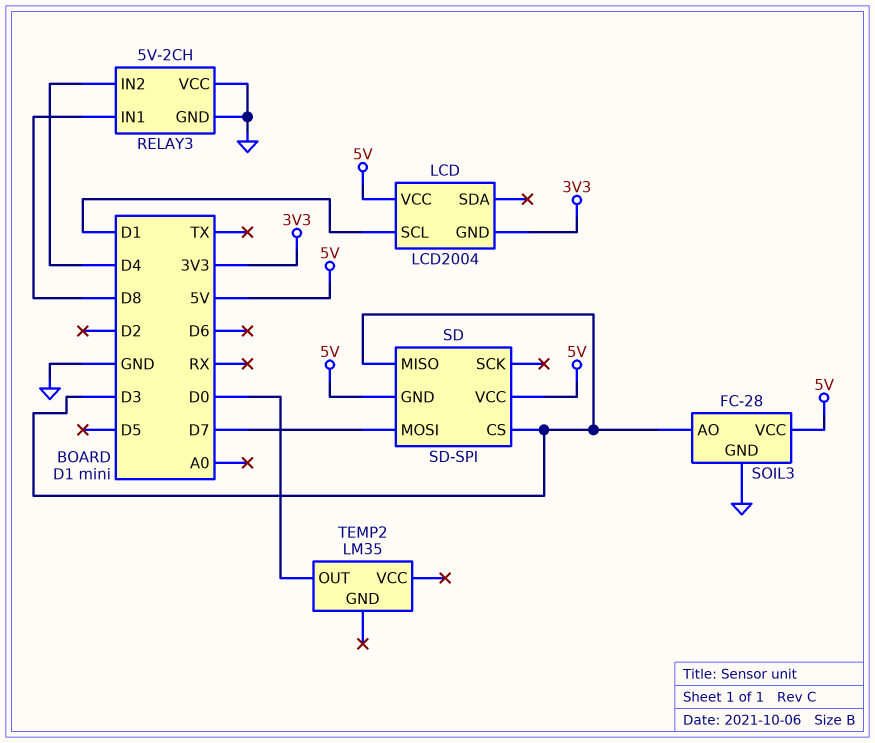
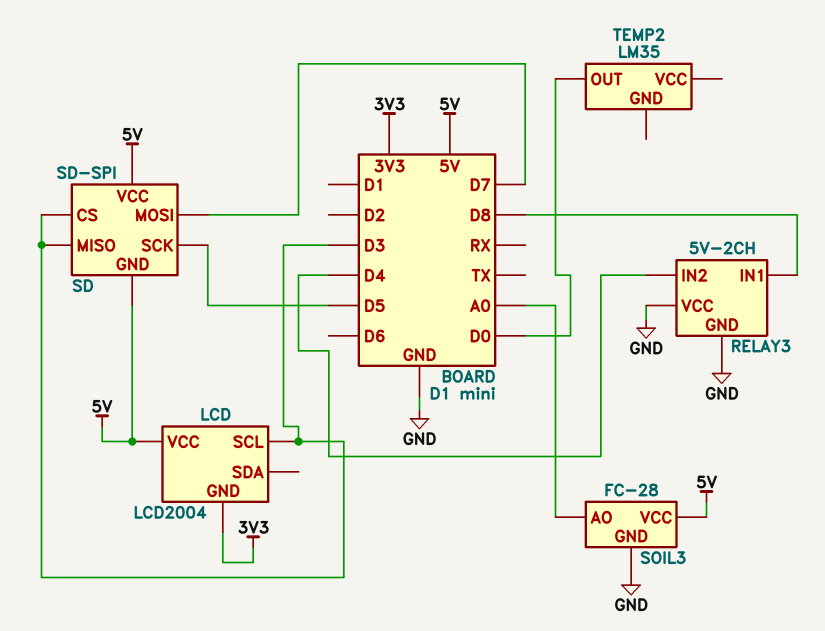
LCD pin SCL: D1 -> D3
SD pin SCK: none -> D5
SOIL3 pin AO: D3 -> A0

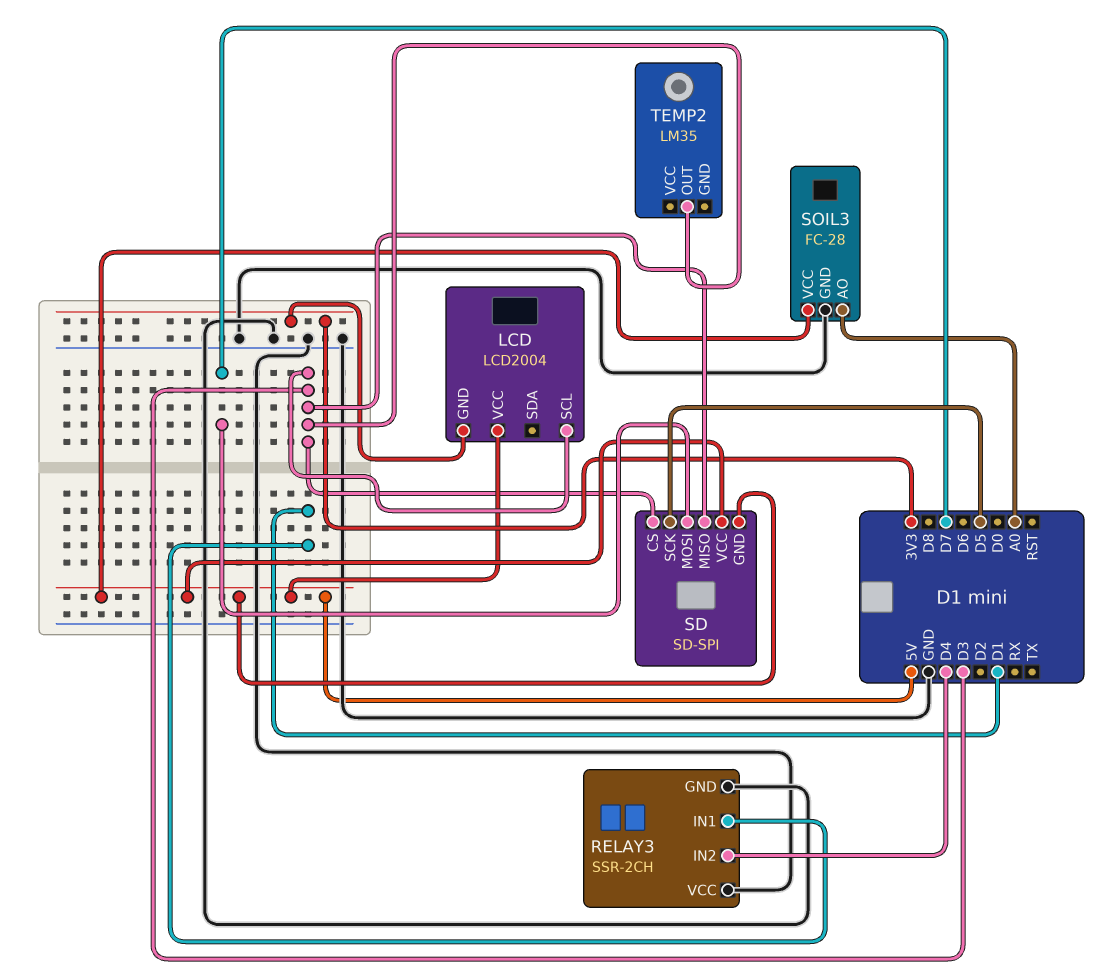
RELAY3: 5V-2CH -> SSR-2CH
RELAY3 pin IN1: D8 -> D1
TEMP2 pin OUT: D0 -> D3

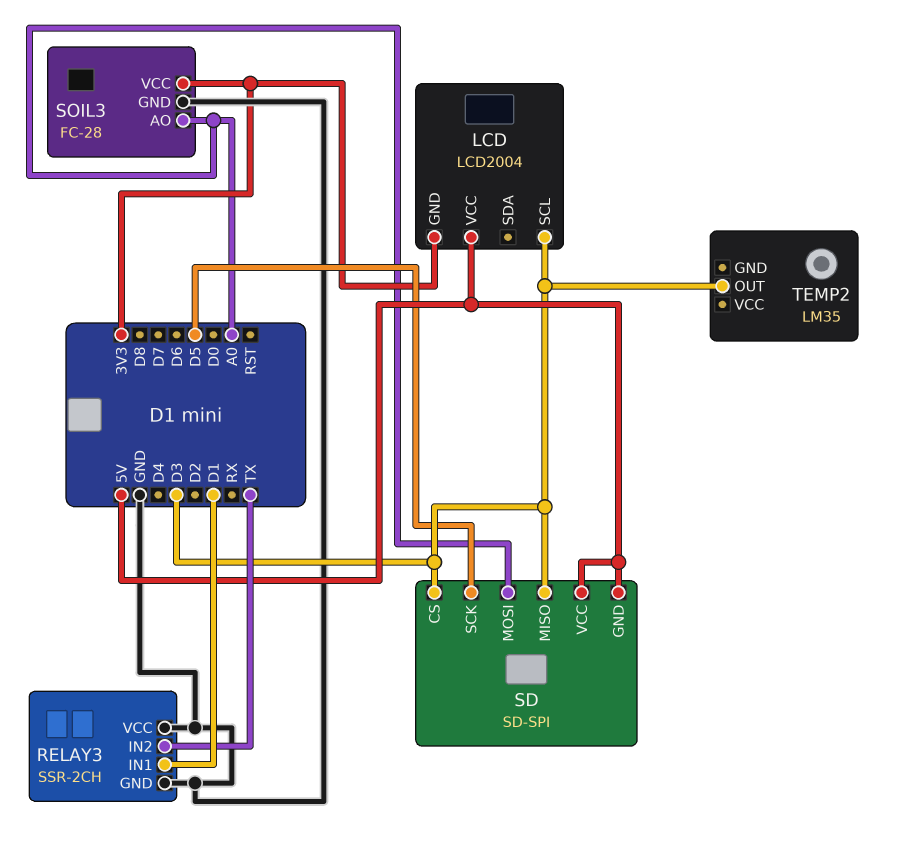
RELAY3 pin IN2: D4 -> TX
SD pin MOSI: D7 -> A0
SOIL3 pin VCC: 5V -> 3V3

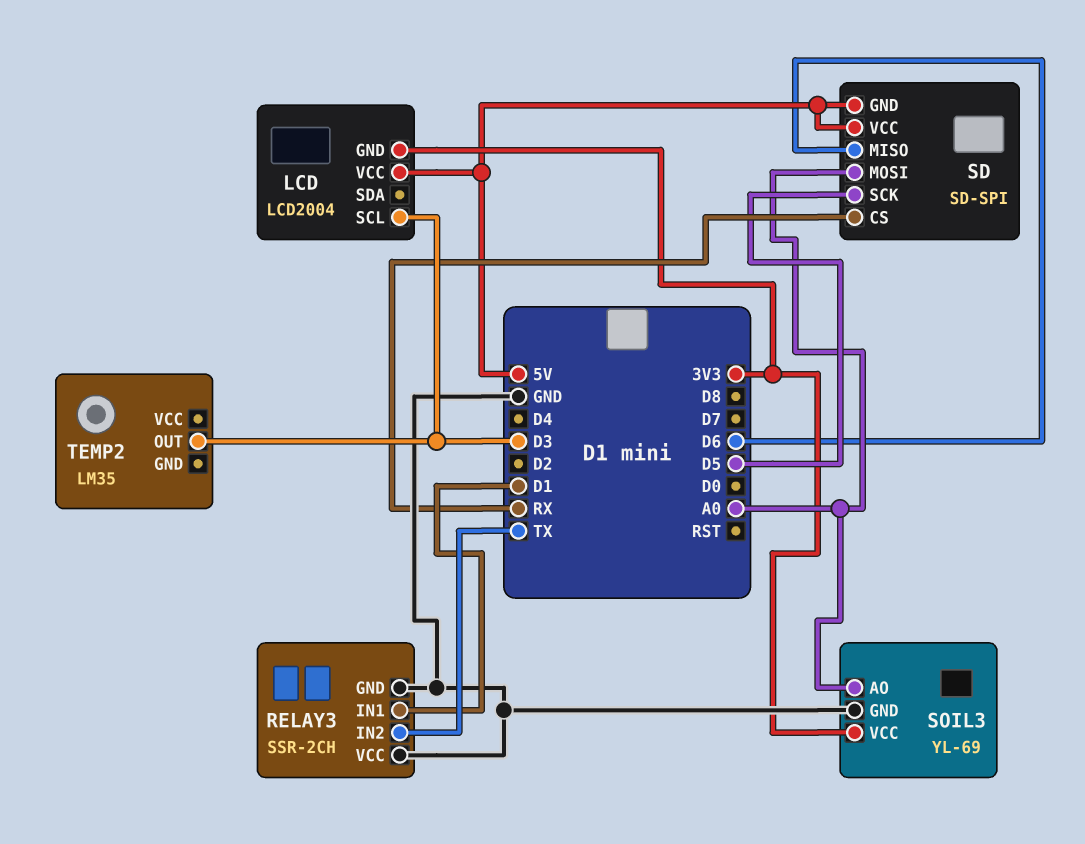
SD pin CS: D3 -> RX
SD pin MISO: D3 -> D6
SOIL3: FC-28 -> YL-69

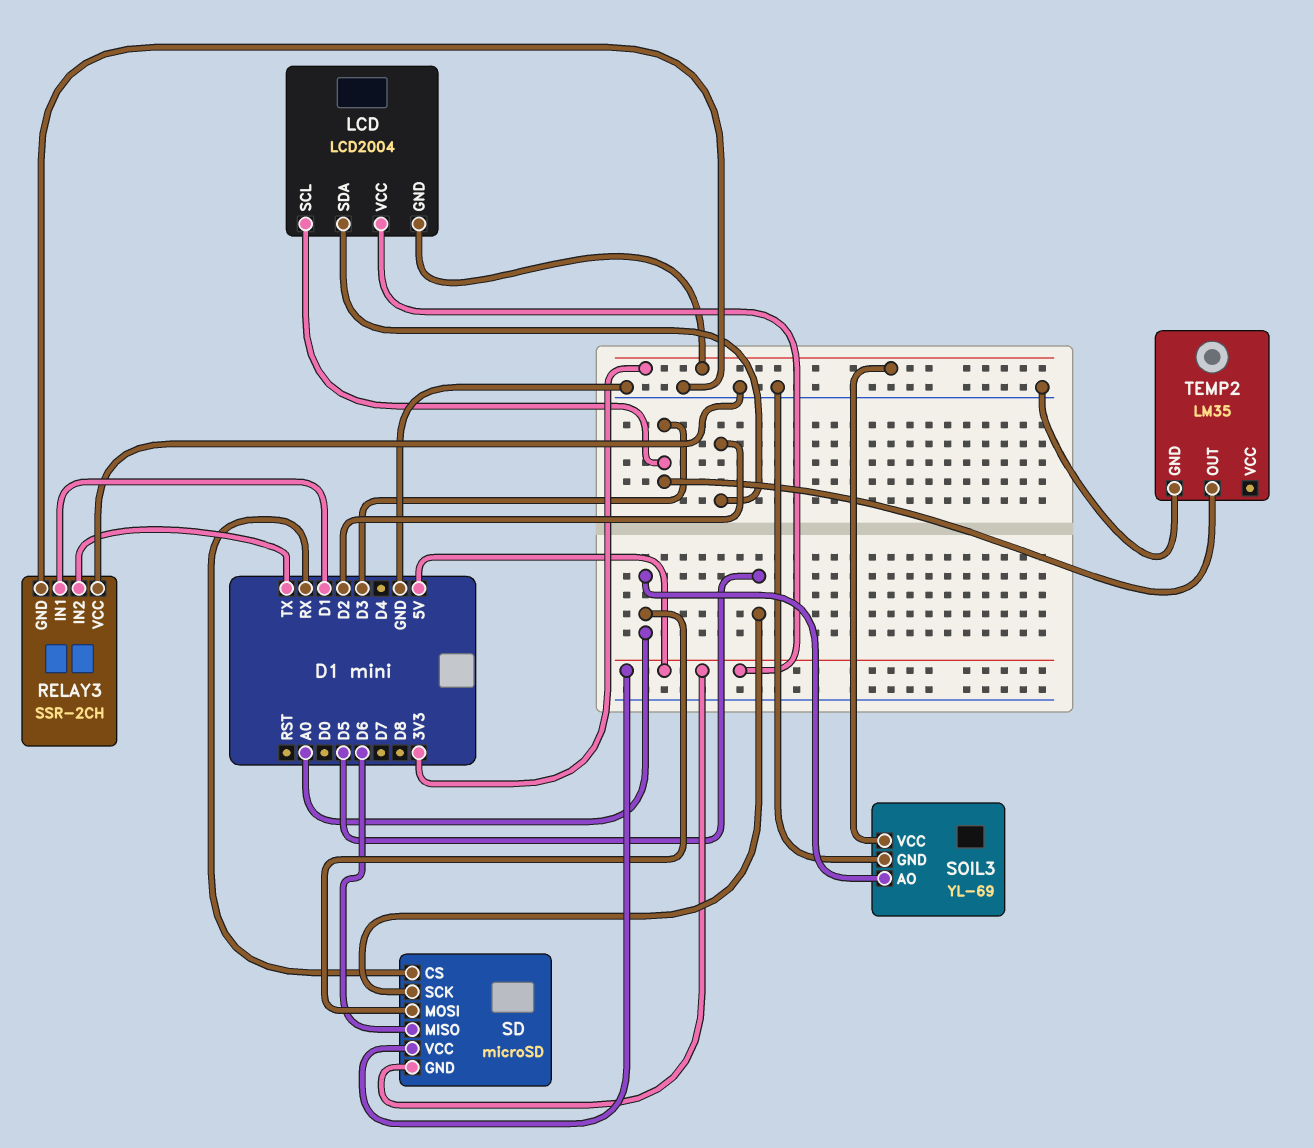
LCD pin SDA: none -> D2
SD: SD-SPI -> microSD
TEMP2 pin GND: none -> GND

